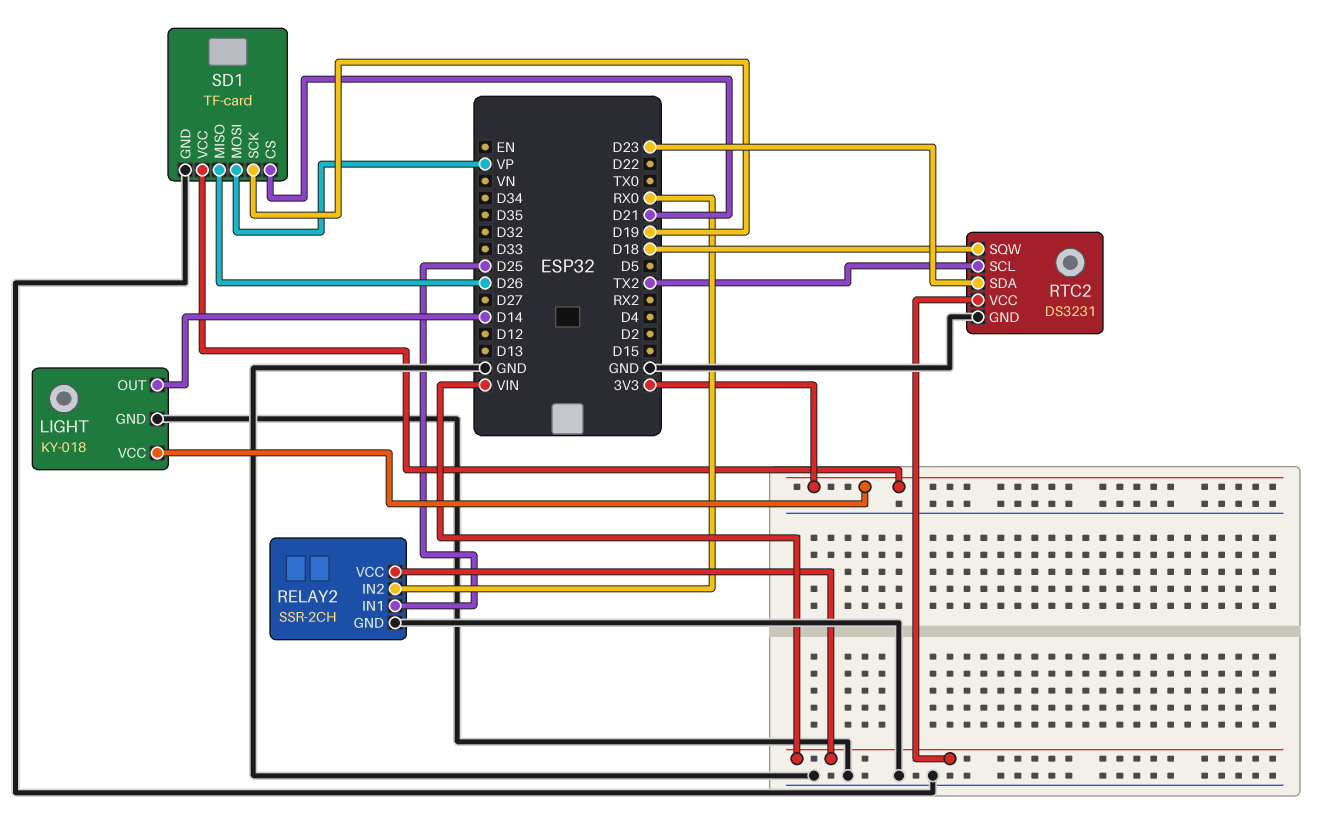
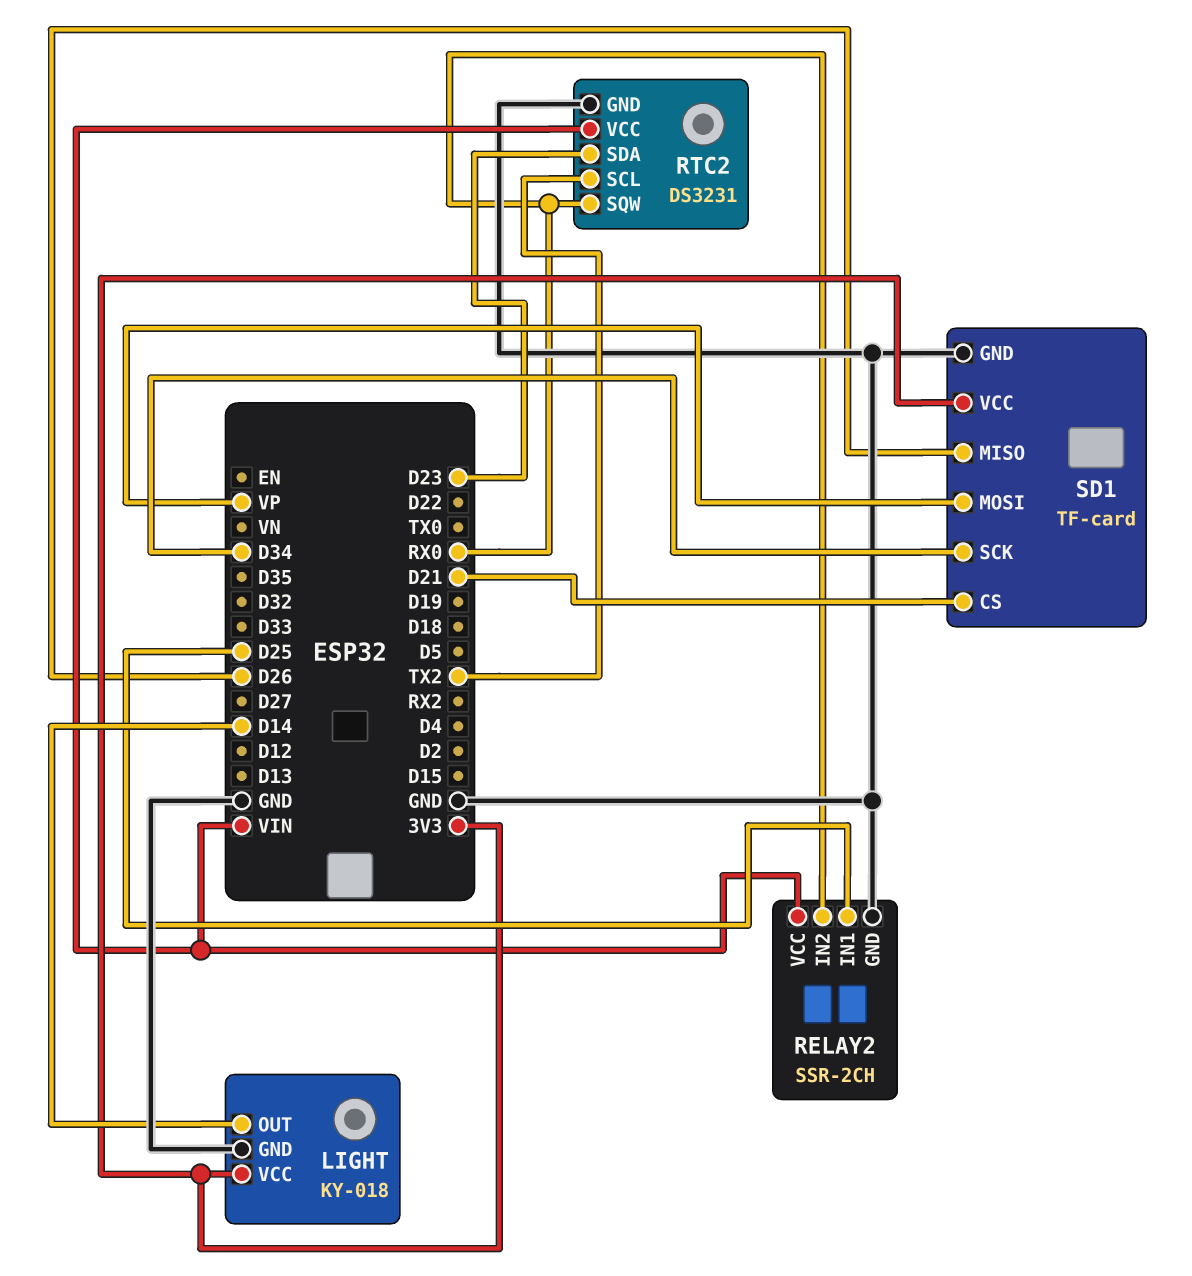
RTC2 pin SQW: D18 -> RX0
SD1 pin SCK: D19 -> D34

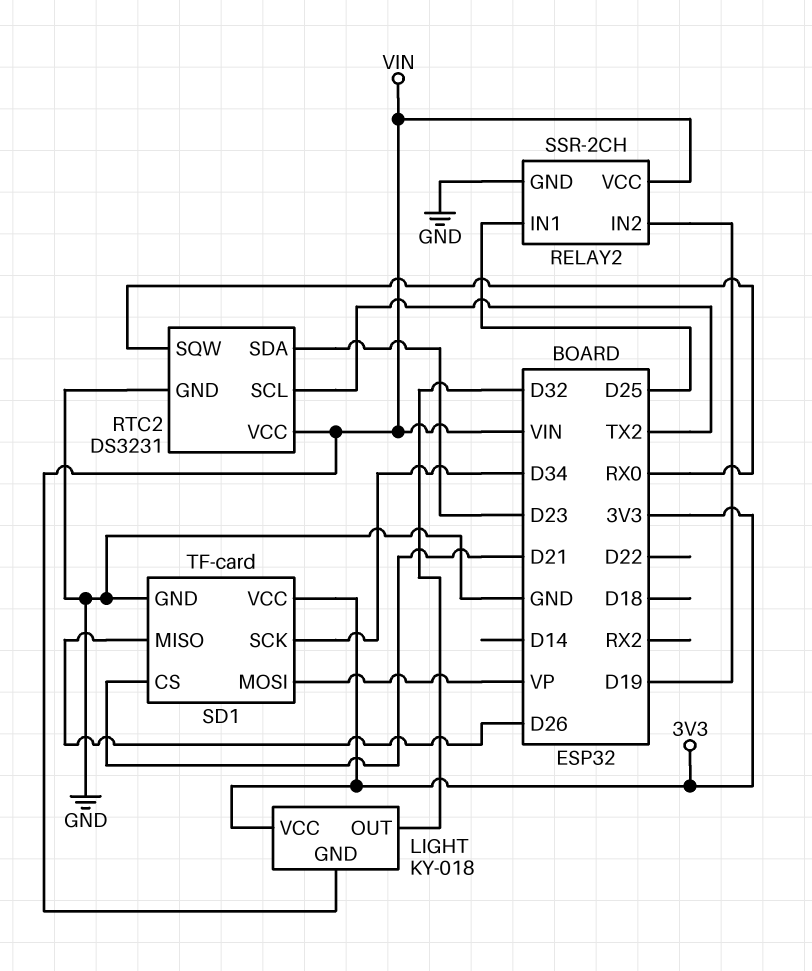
LIGHT pin GND: GND -> VIN
LIGHT pin OUT: D14 -> D32
RELAY2 pin IN2: RX0 -> D19

